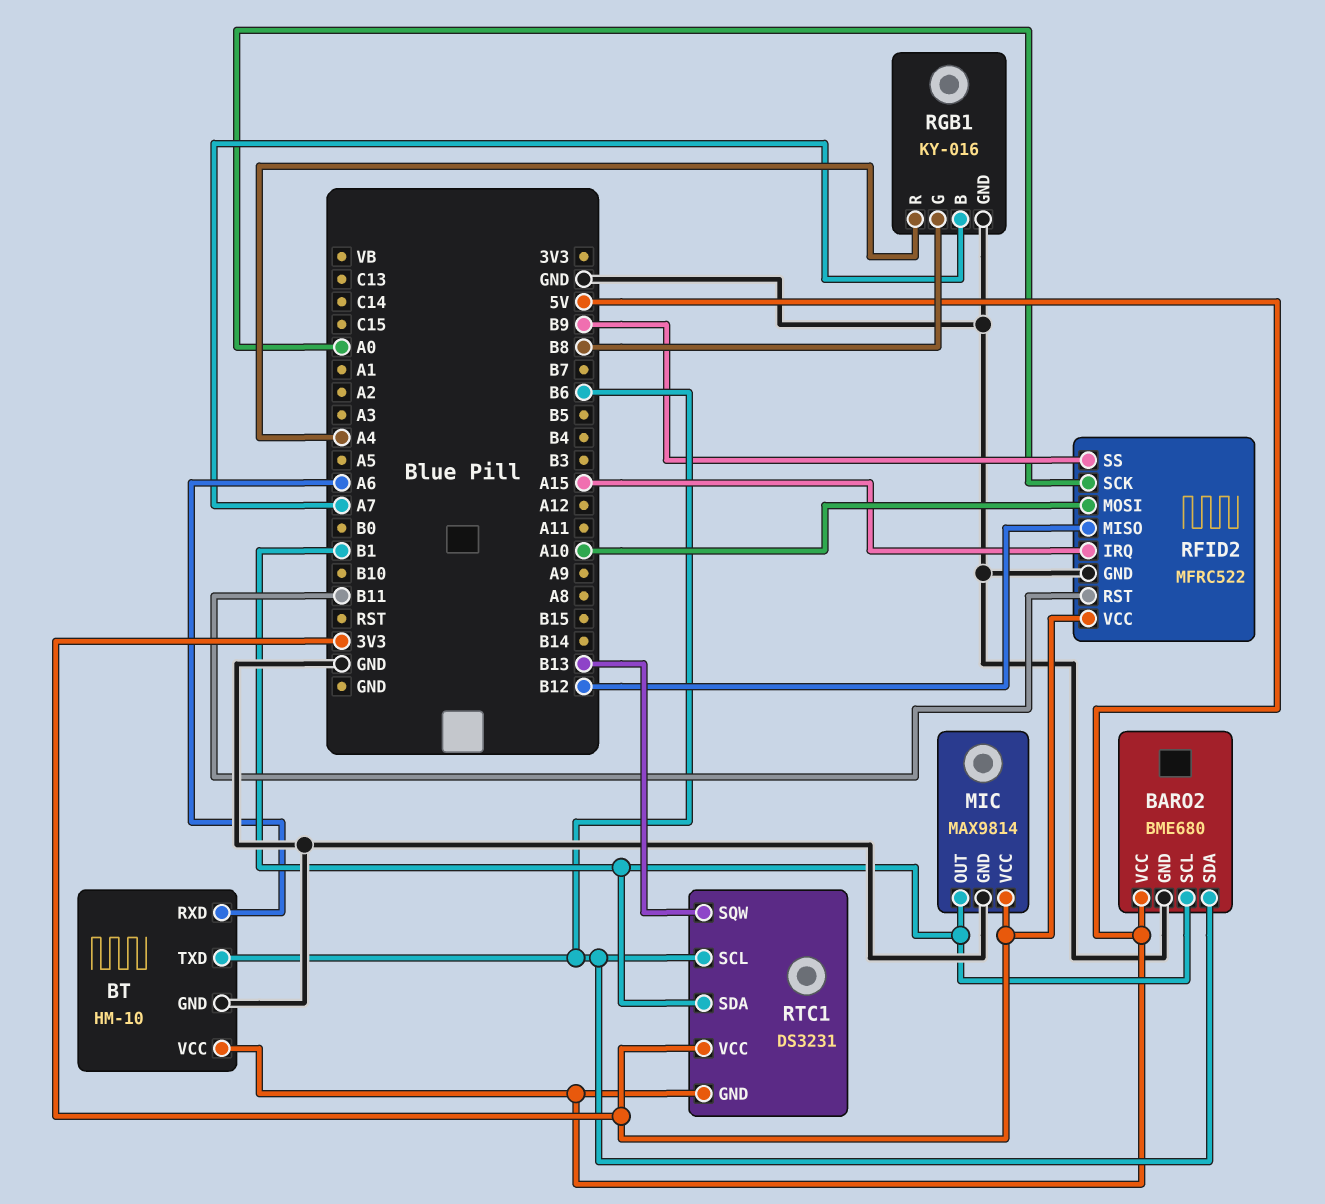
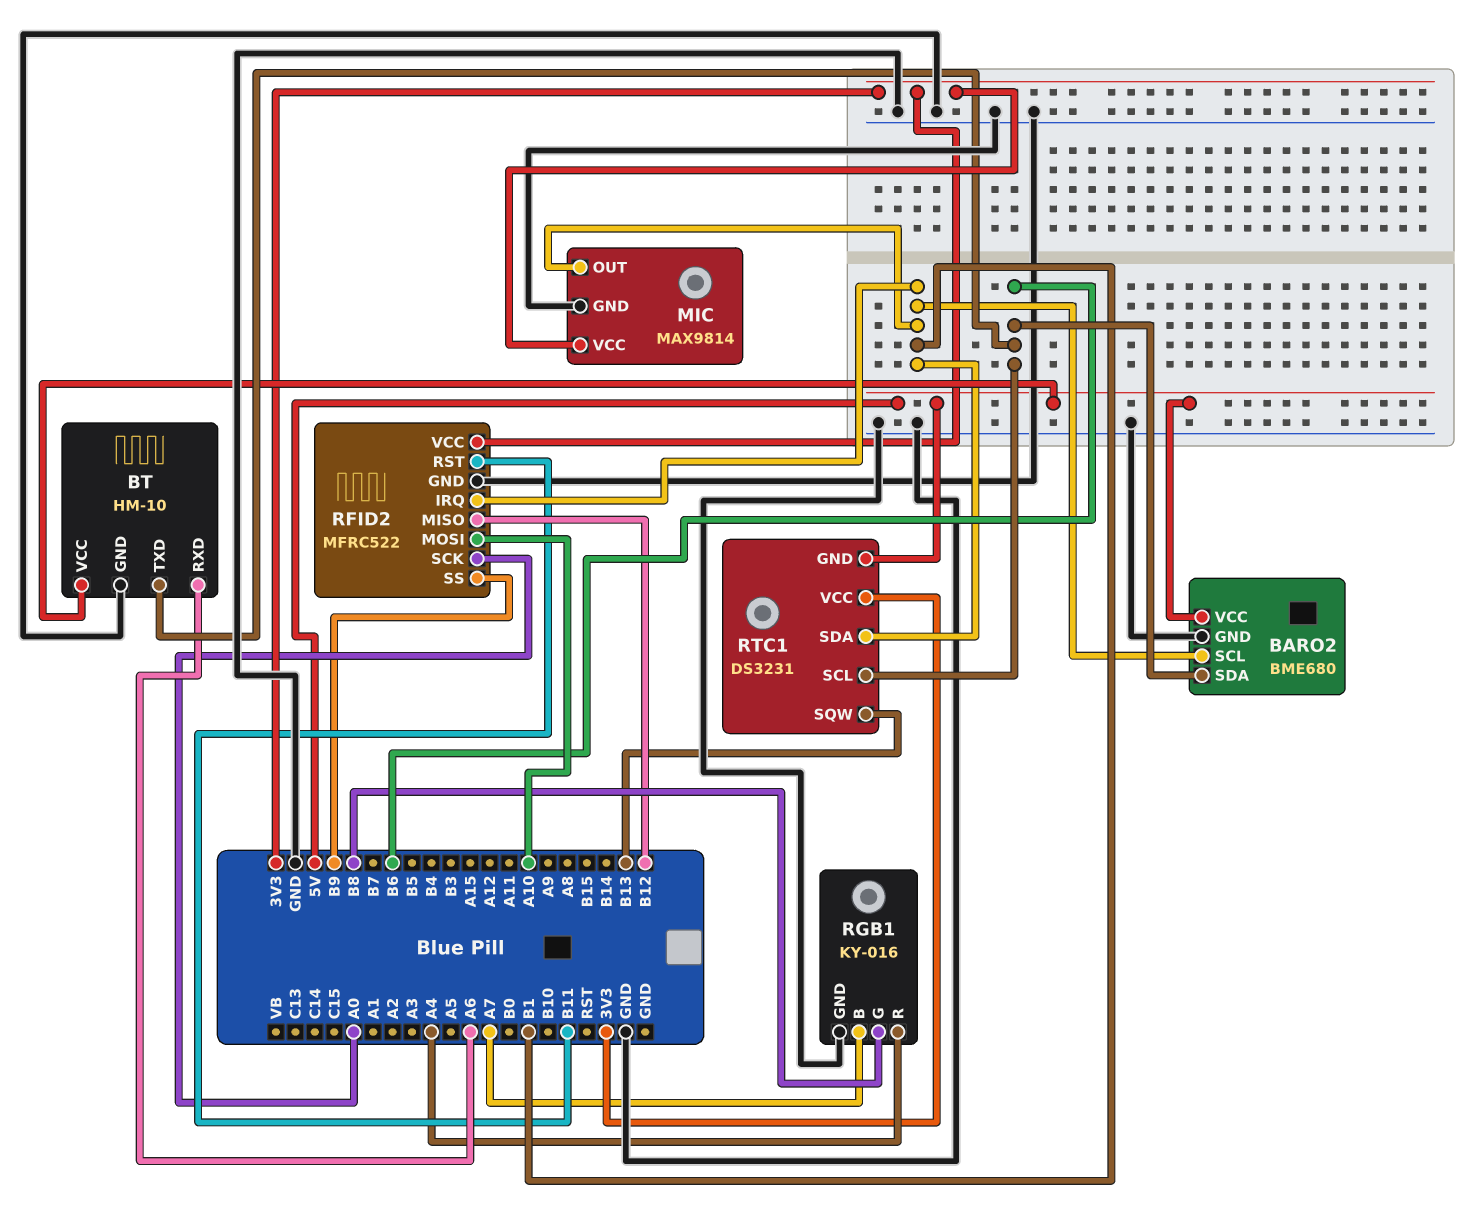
RFID2 pin IRQ: A15 -> B1

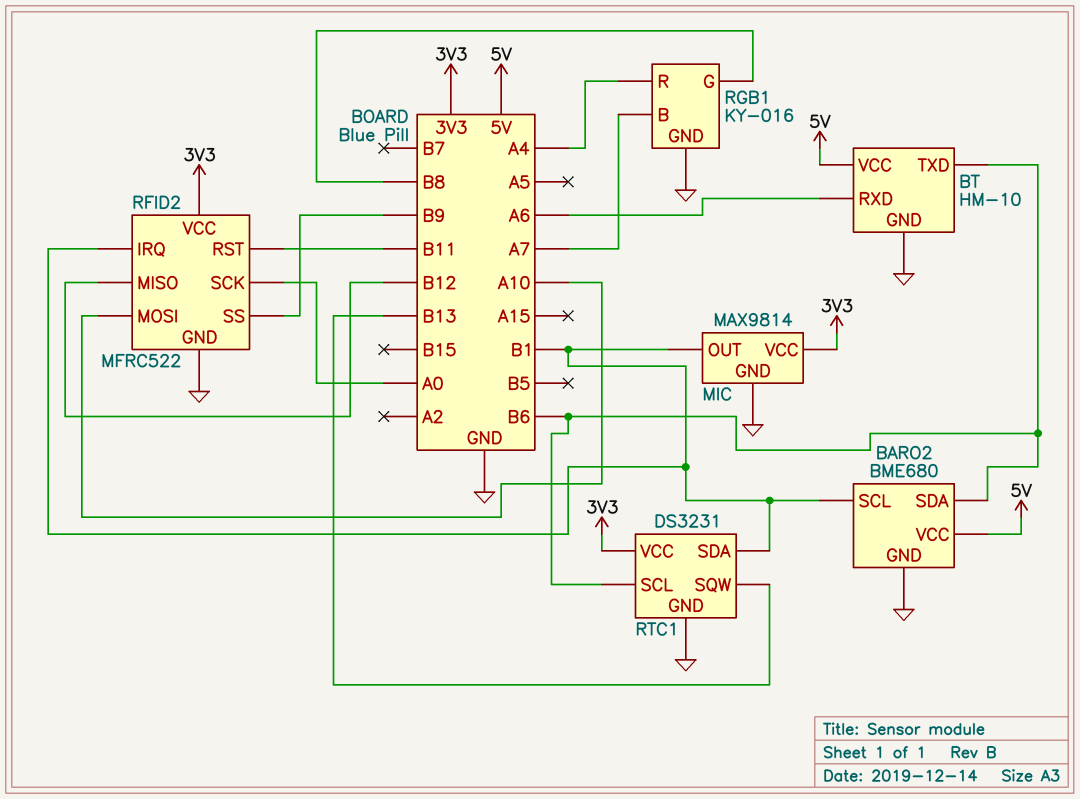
RTC1 pin GND: 5V -> GND

